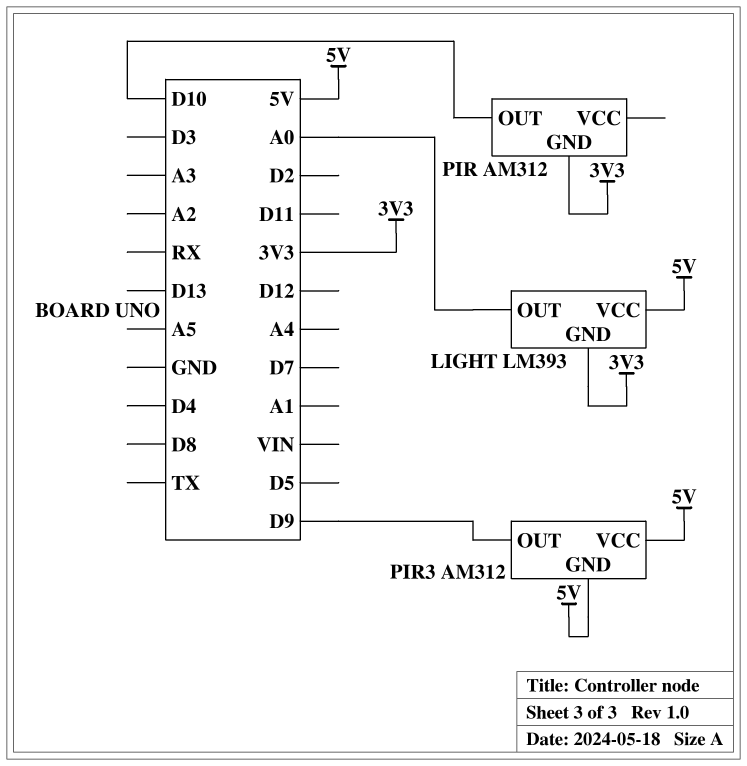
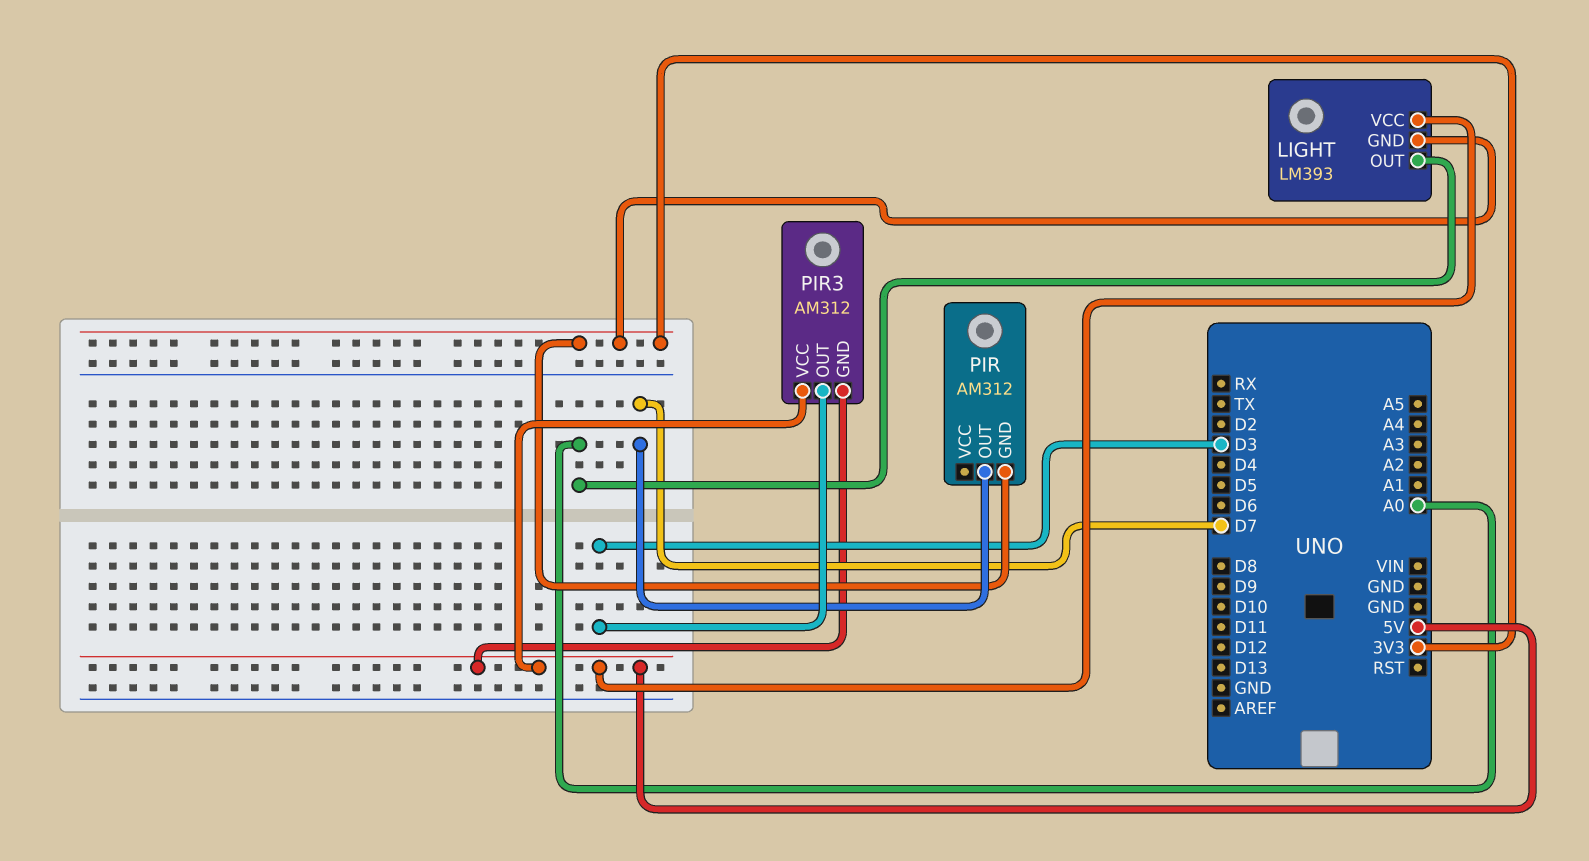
PIR pin OUT: D10 -> D7
PIR3 pin OUT: D9 -> D3

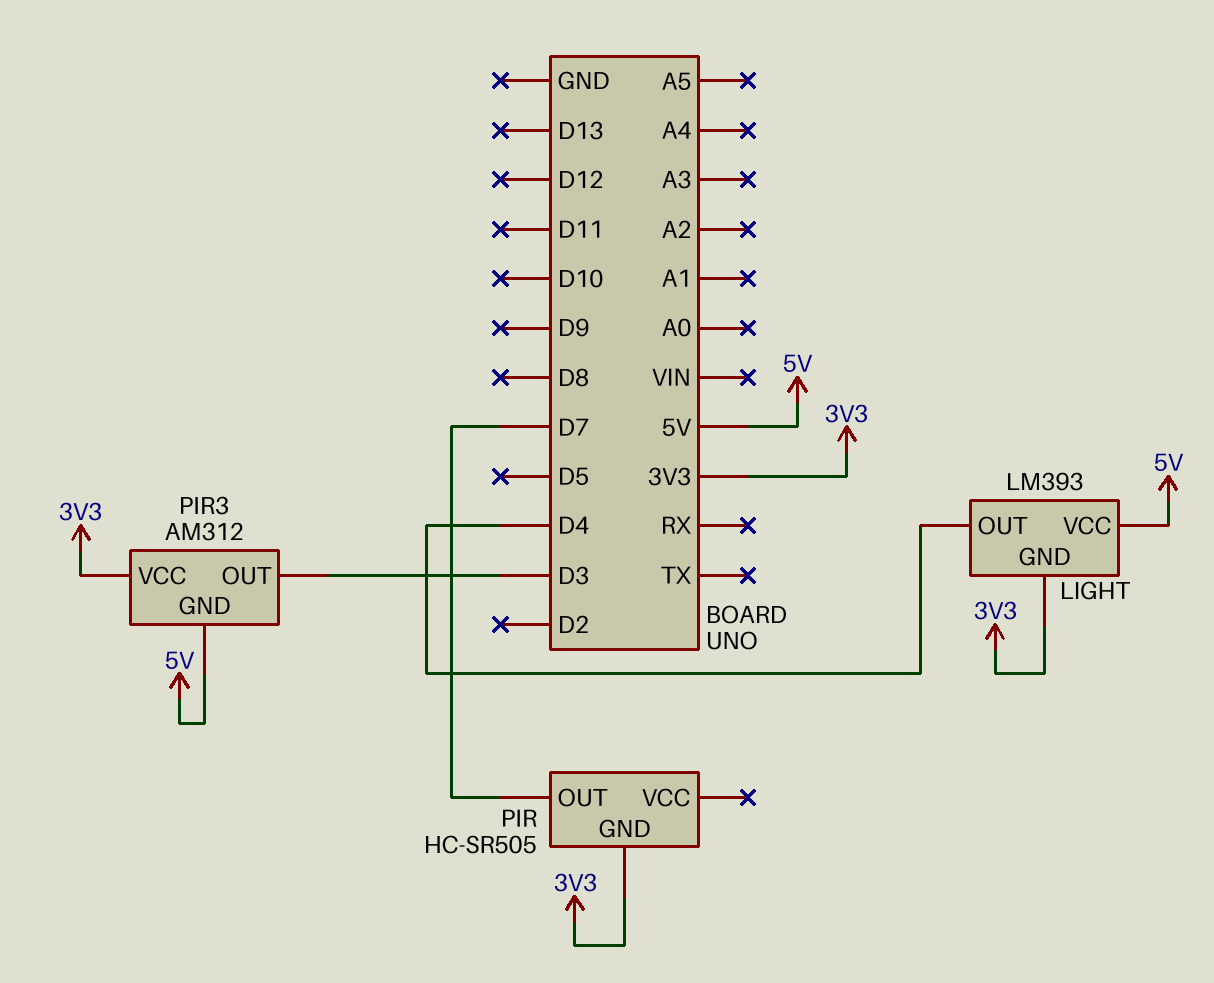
LIGHT pin OUT: A0 -> D4
PIR: AM312 -> HC-SR505
PIR3 pin VCC: 5V -> 3V3

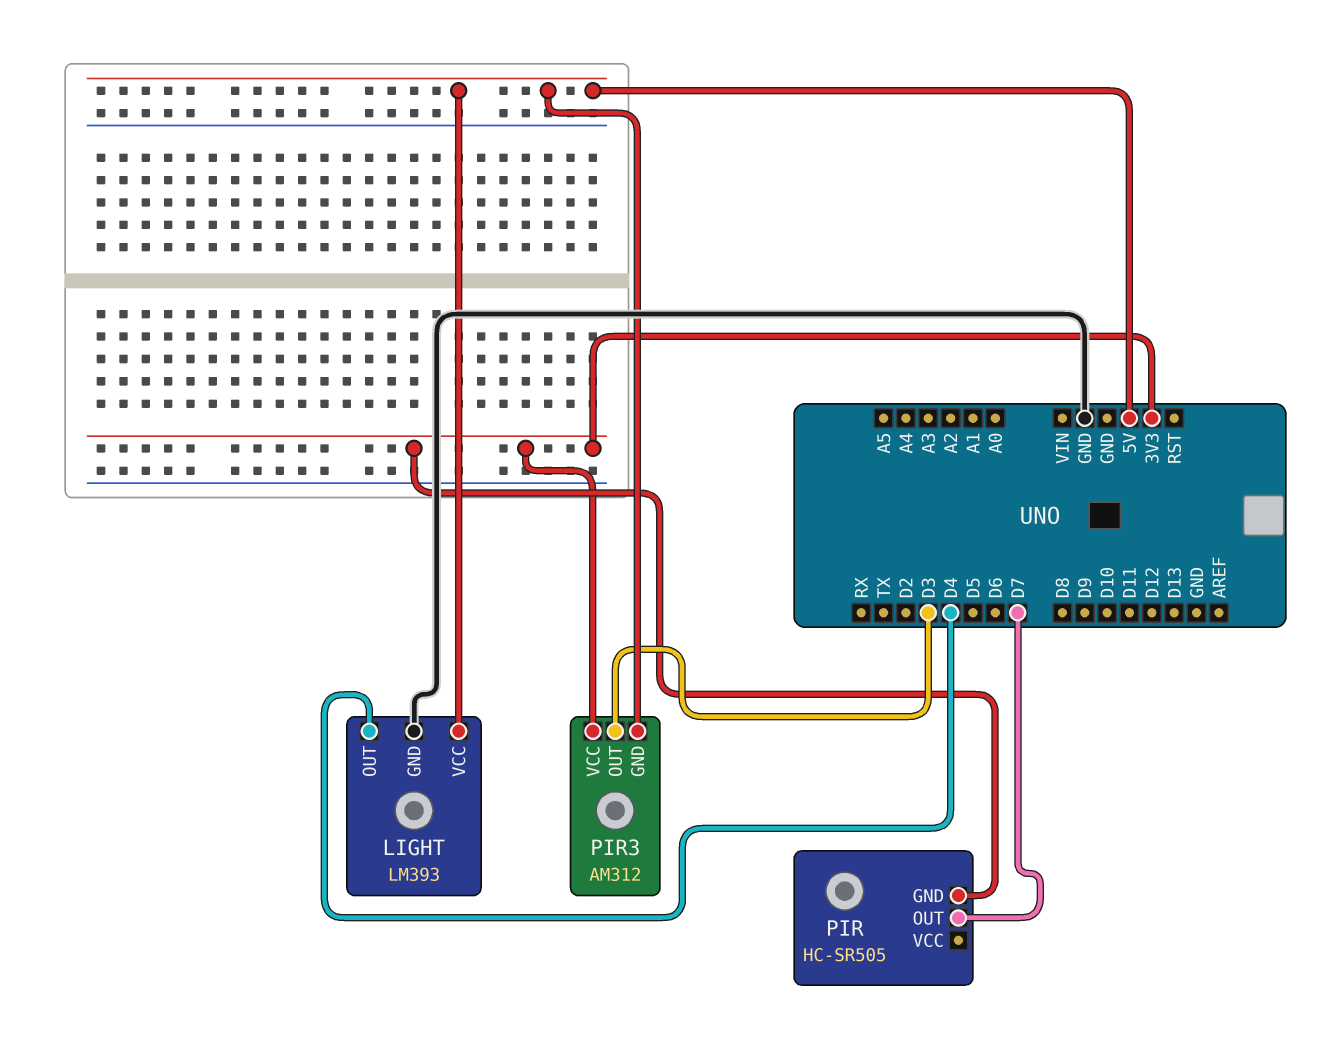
LIGHT pin GND: 3V3 -> GND

